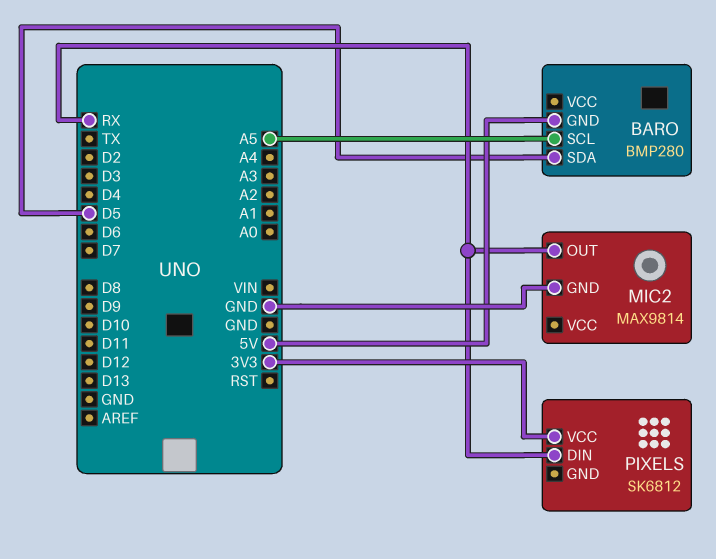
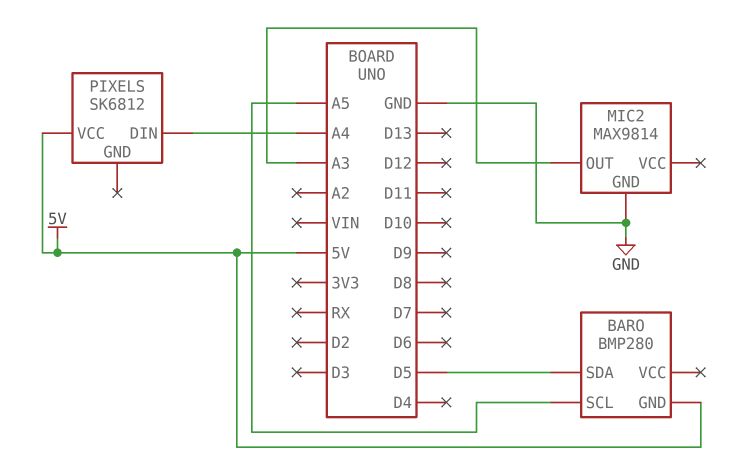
MIC2 pin OUT: RX -> A3
PIXELS pin DIN: RX -> A4
PIXELS pin VCC: 3V3 -> 5V

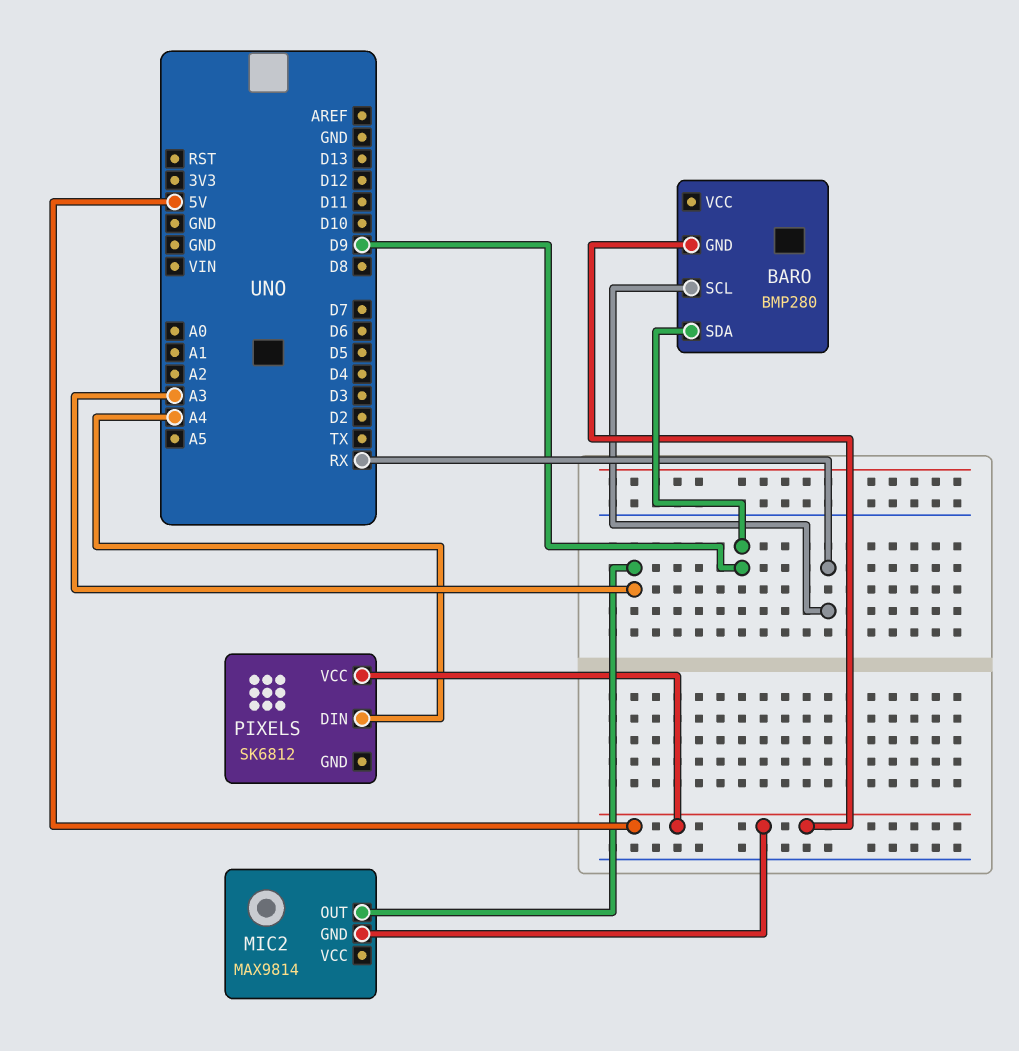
BARO pin SCL: A5 -> RX
BARO pin SDA: D5 -> D9
MIC2 pin GND: GND -> 5V

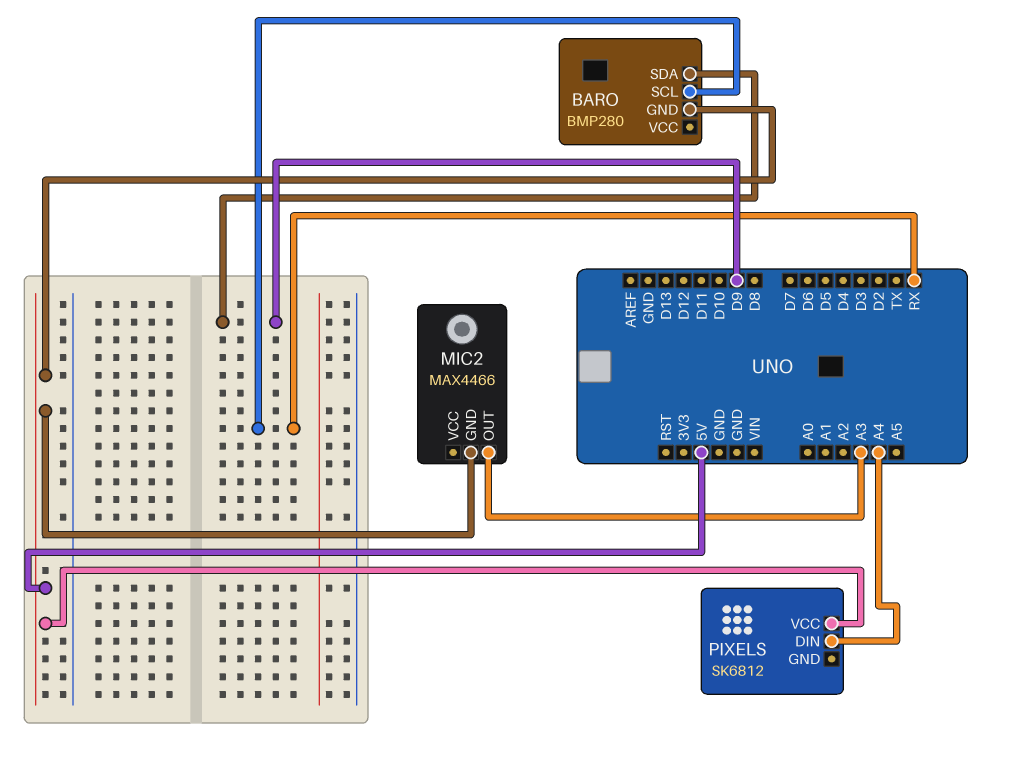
MIC2: MAX9814 -> MAX4466

